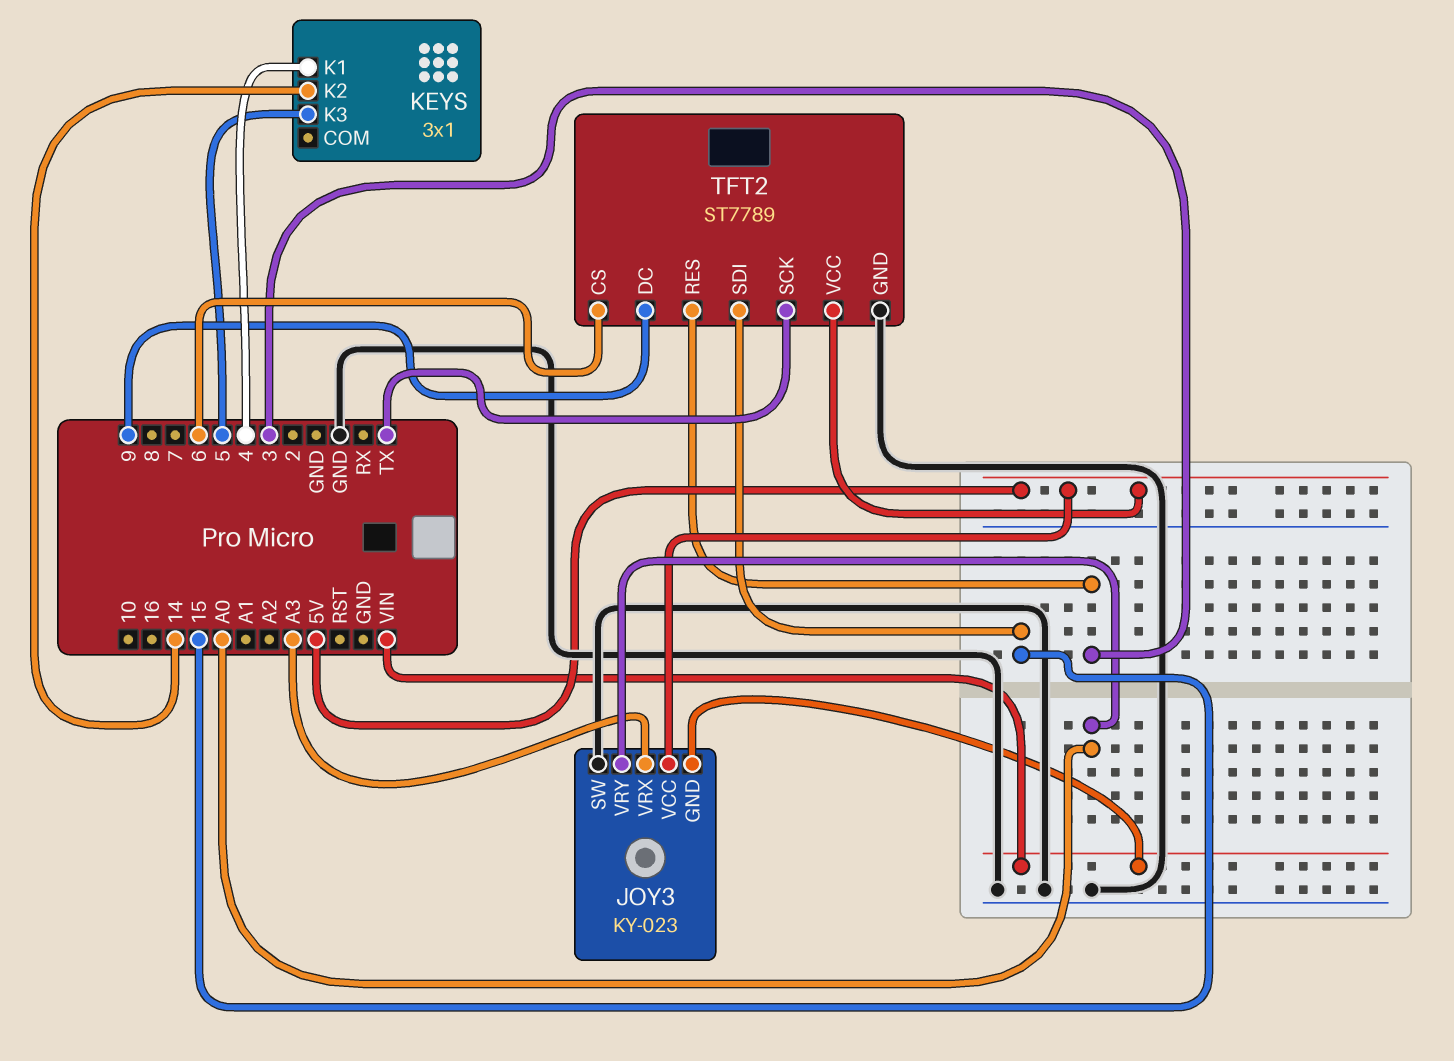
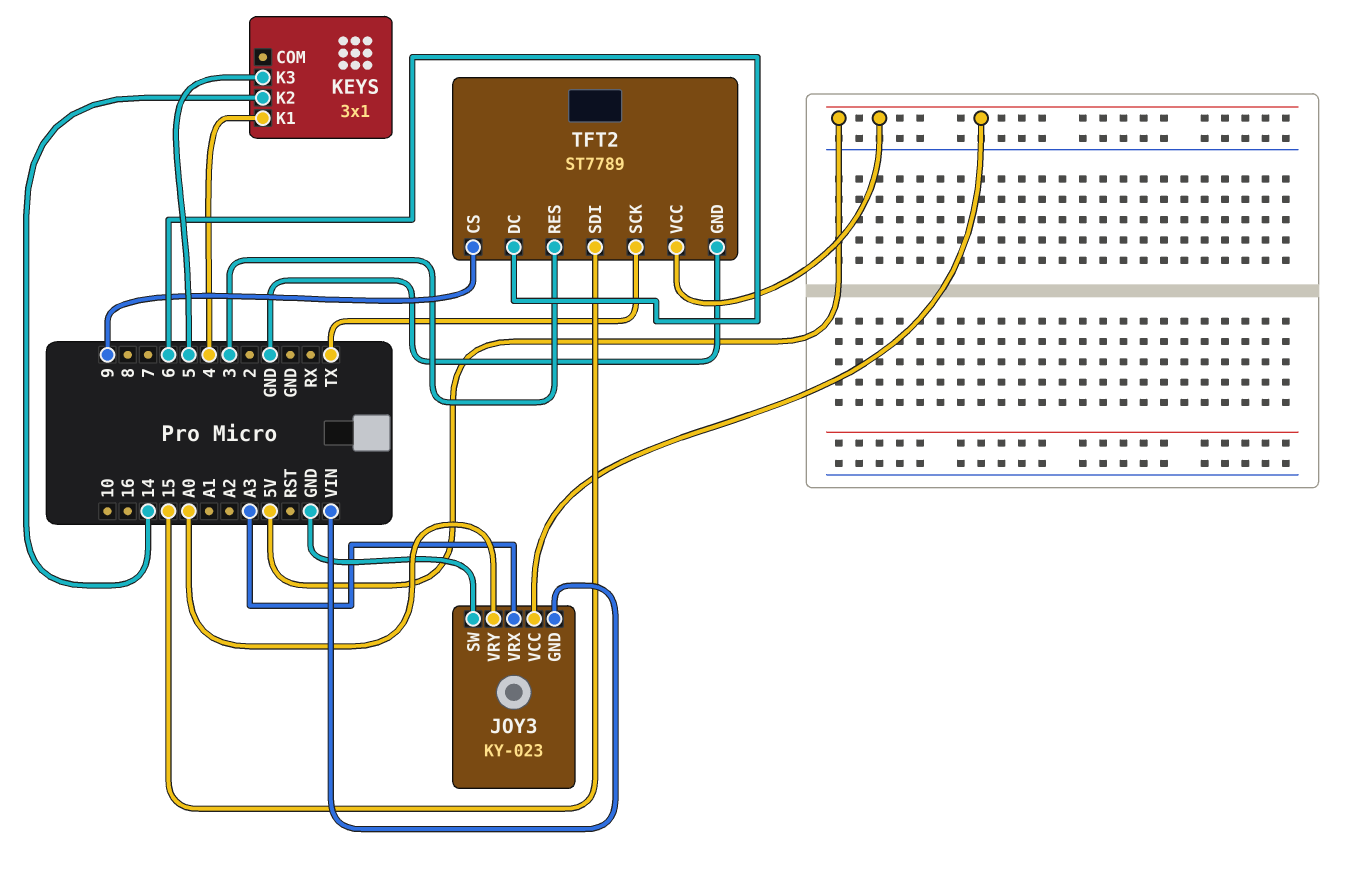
TFT2 pin CS: 6 -> 9
TFT2 pin DC: 9 -> 6

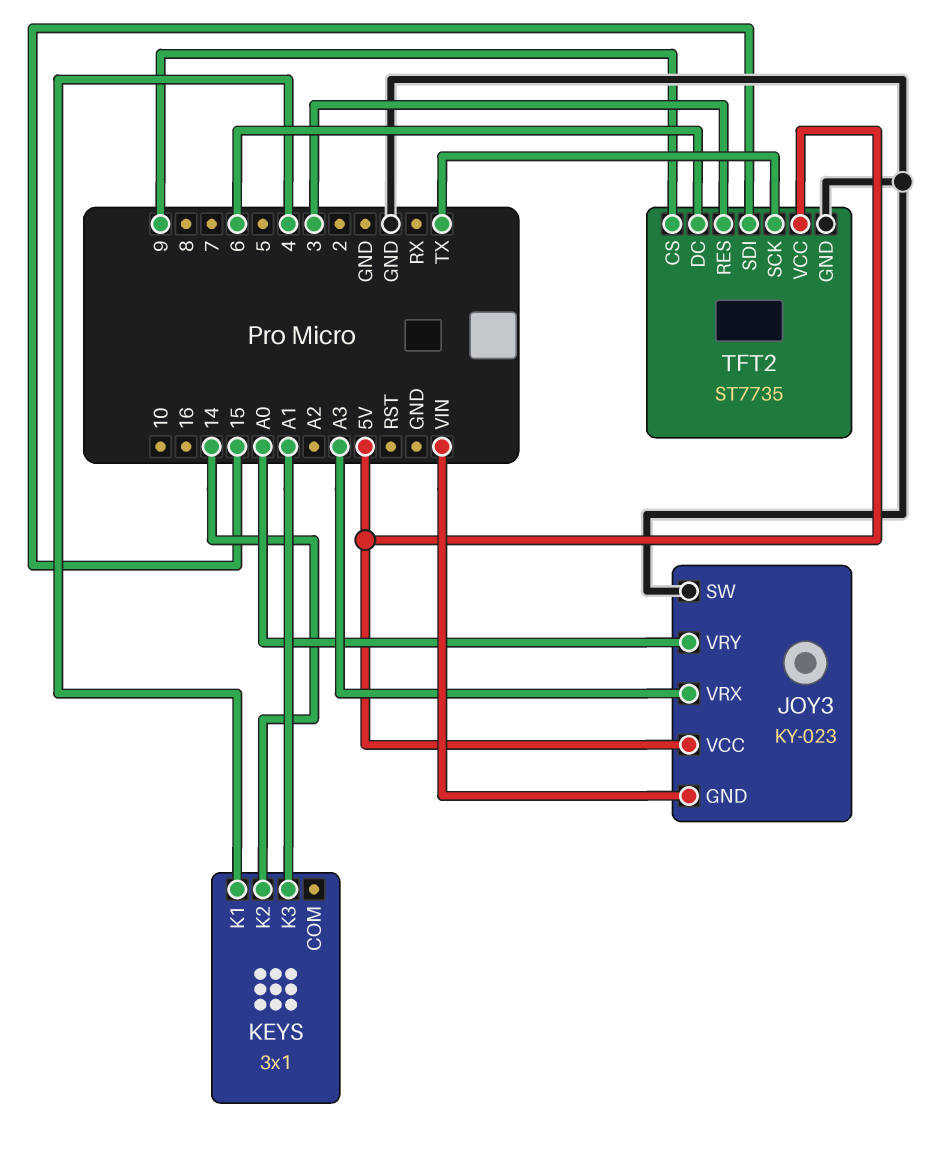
KEYS pin K3: 5 -> A1
TFT2: ST7789 -> ST7735

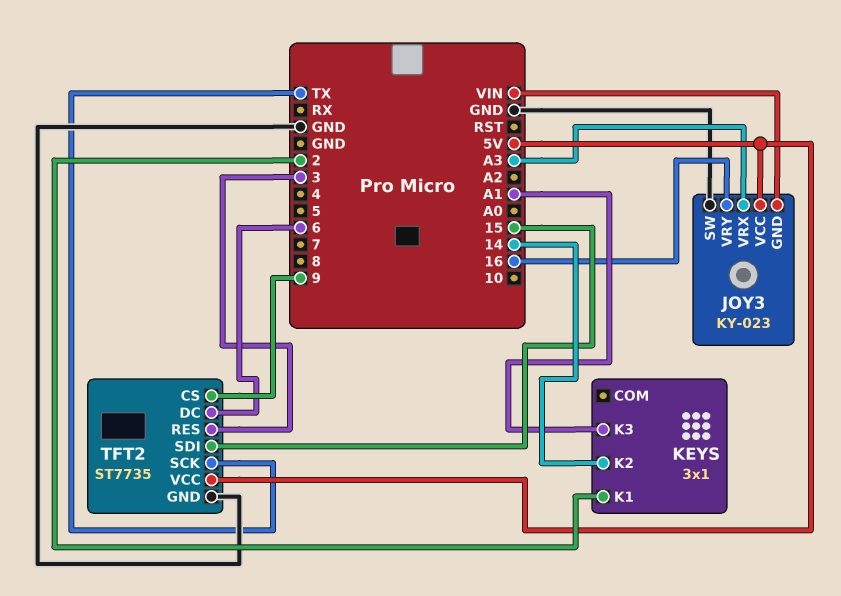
JOY3 pin VRY: A0 -> 16
KEYS pin K1: 4 -> 2

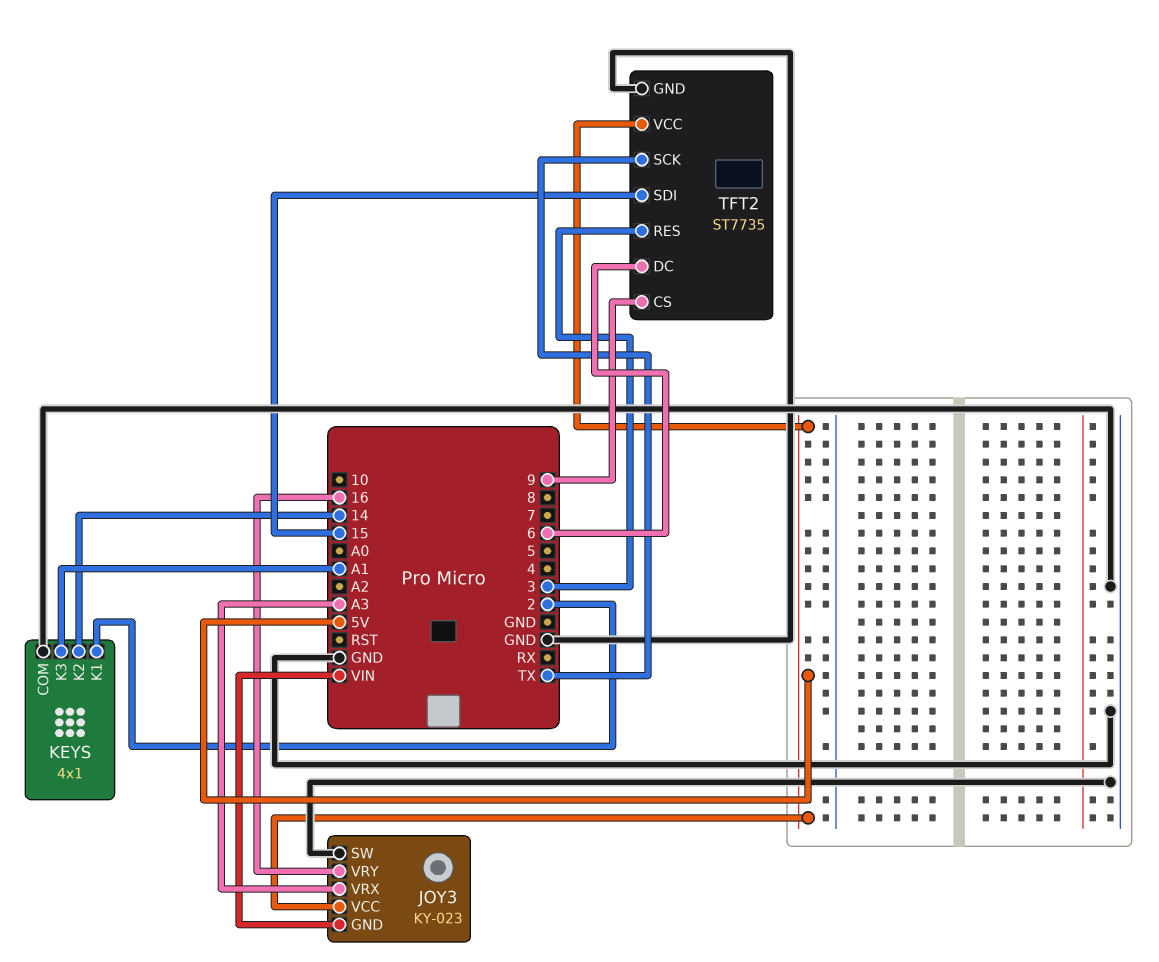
KEYS: 3x1 -> 4x1
KEYS pin COM: none -> GND

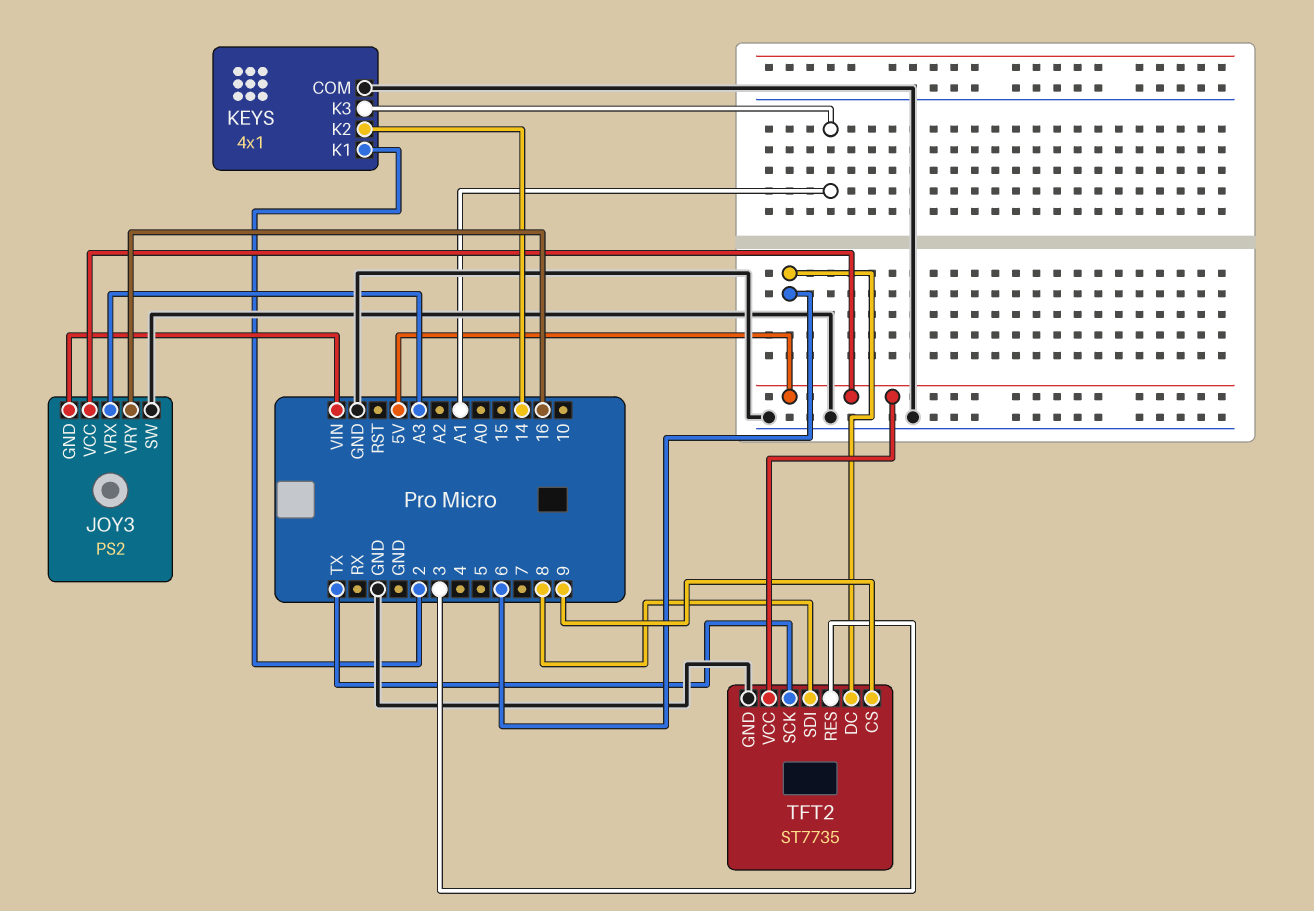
JOY3: KY-023 -> PS2
TFT2 pin SDI: 15 -> 8

